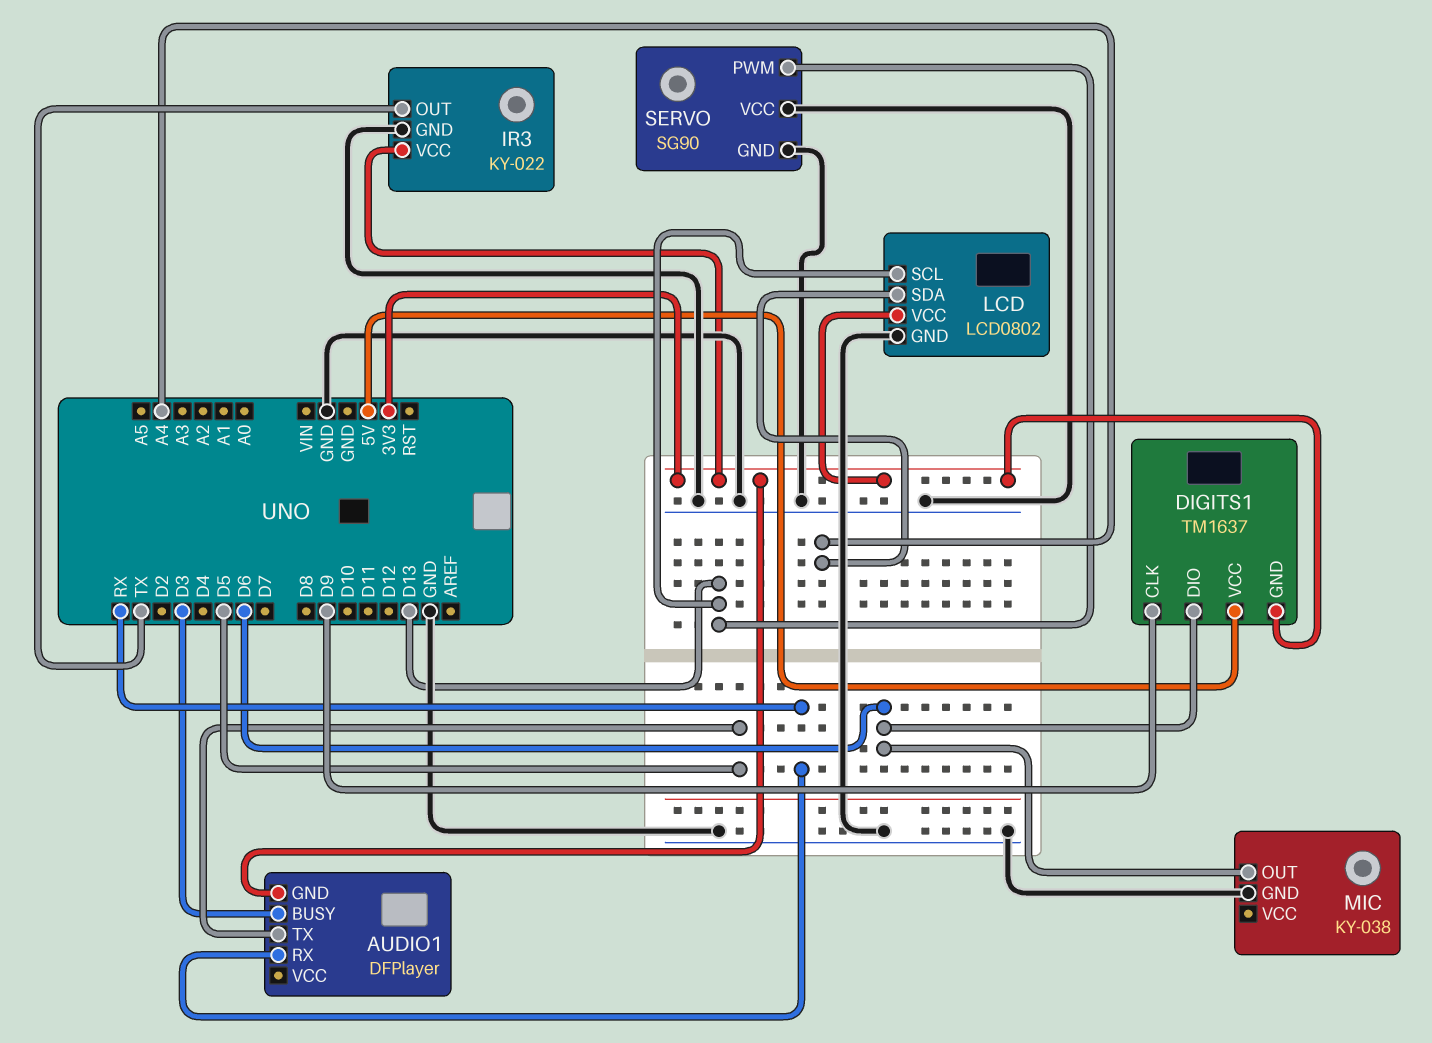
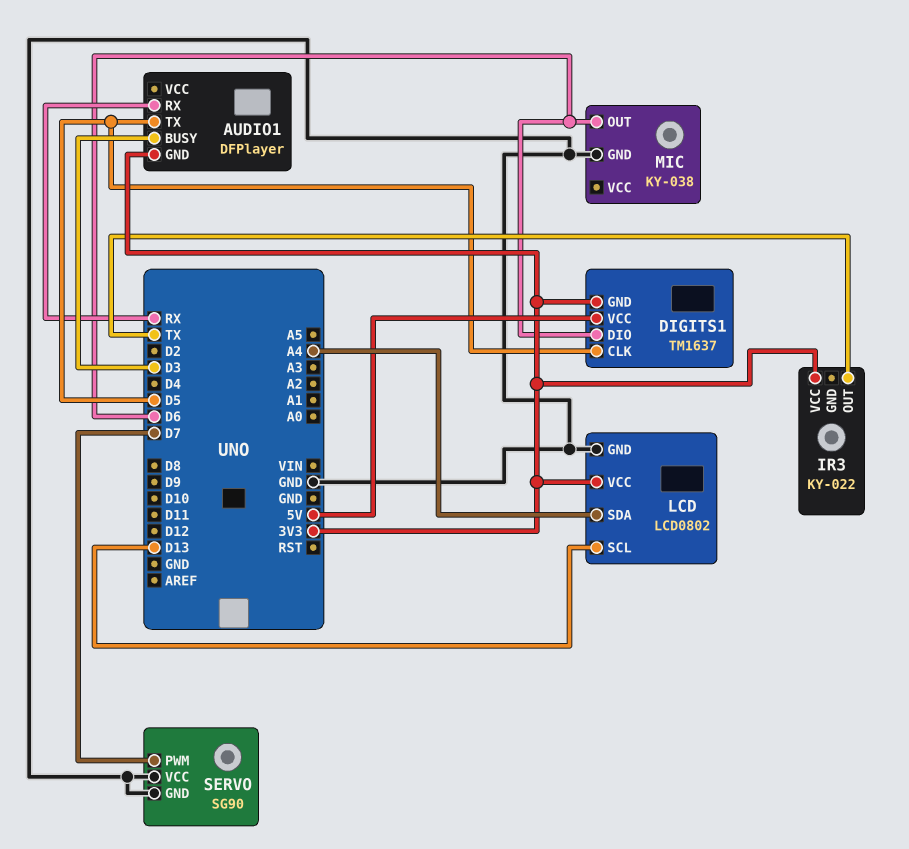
DIGITS1 pin CLK: D9 -> D5
IR3 pin GND: GND -> none
SERVO pin PWM: D13 -> D7

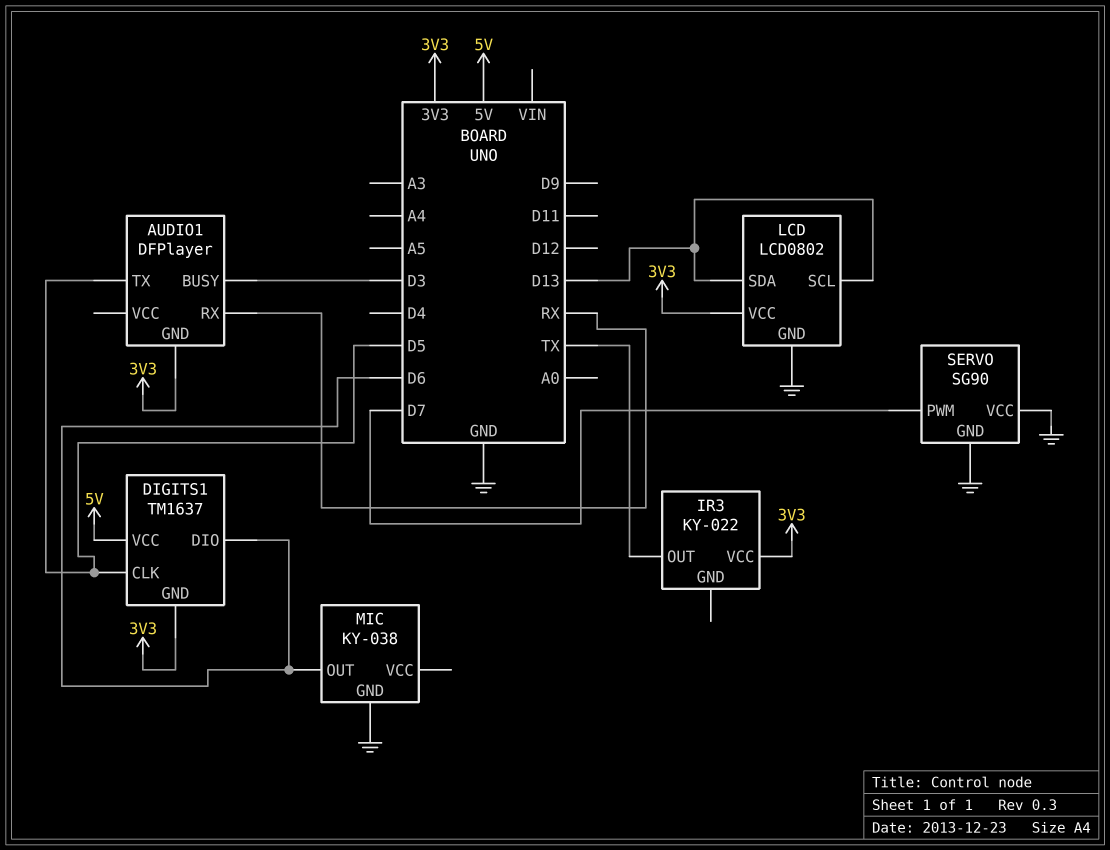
LCD pin SDA: A4 -> D13

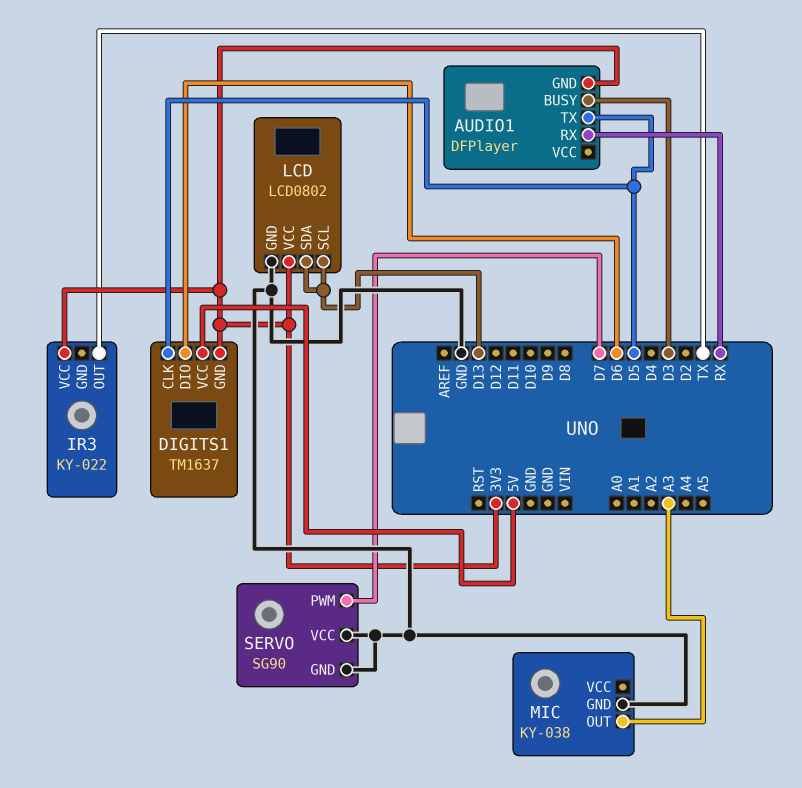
MIC pin OUT: D6 -> A3

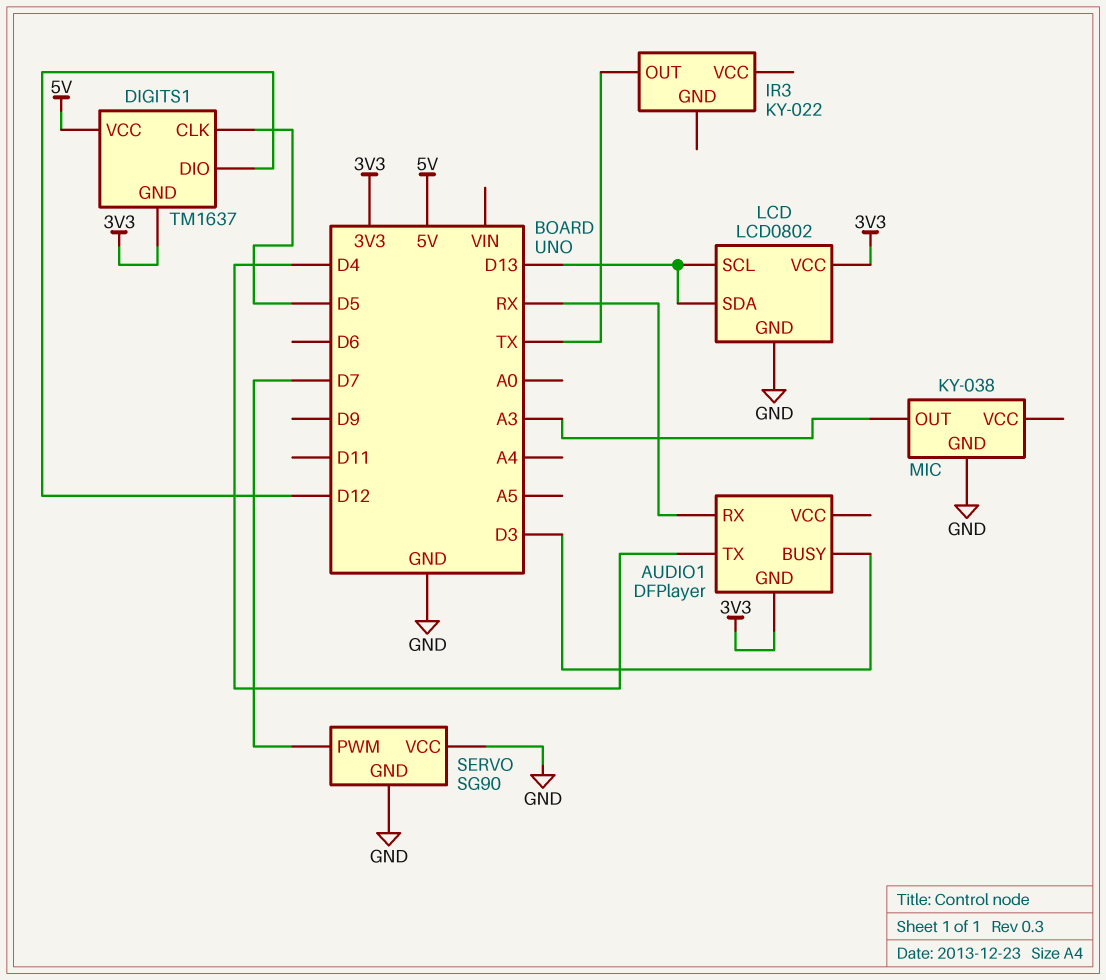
AUDIO1 pin TX: D5 -> D4
DIGITS1 pin DIO: D6 -> D12
IR3 pin VCC: 3V3 -> none

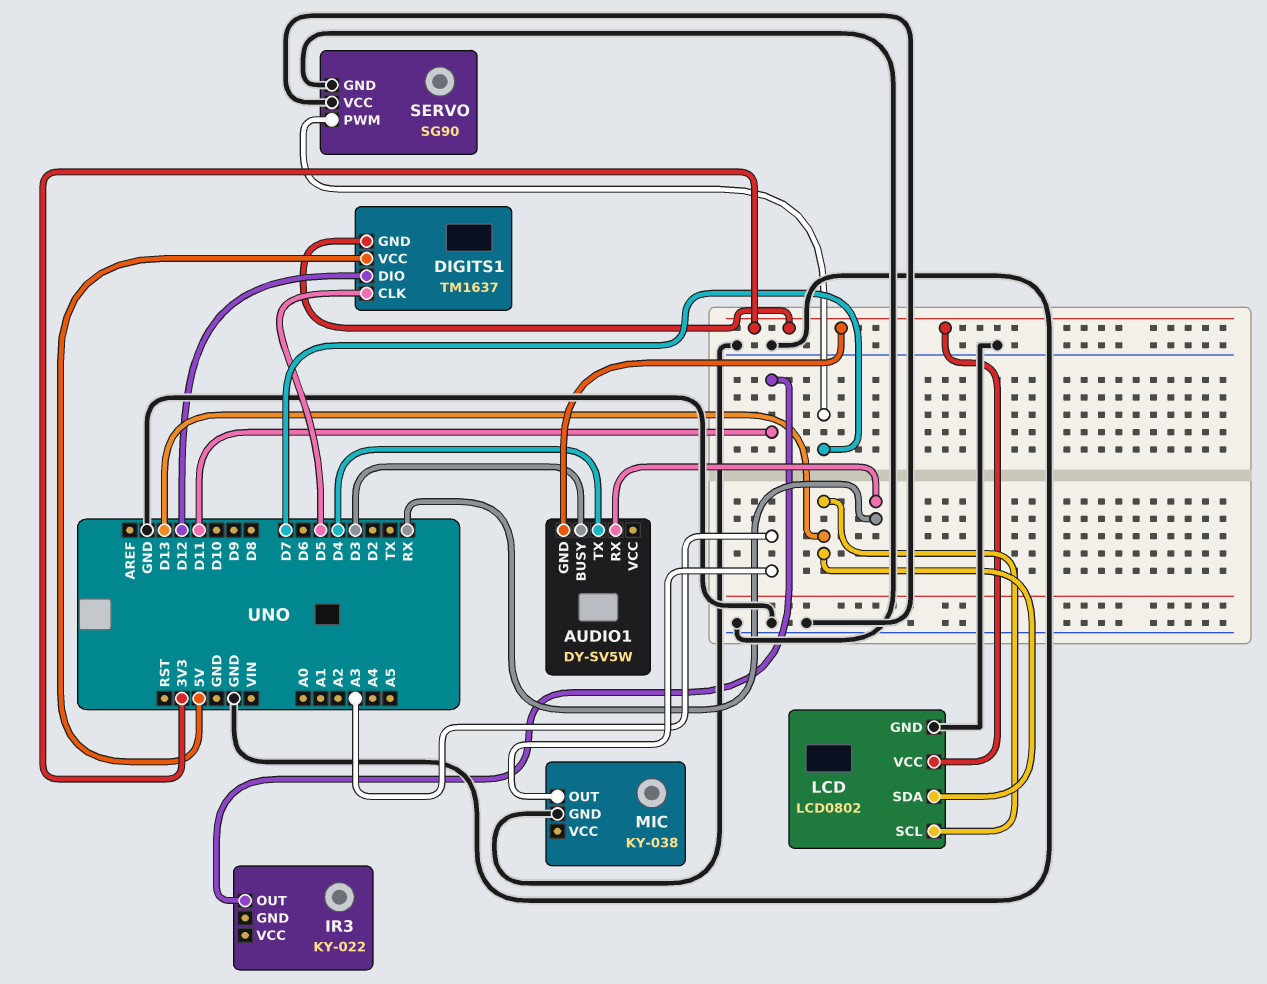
AUDIO1: DFPlayer -> DY-SV5W
IR3 pin OUT: TX -> D11

